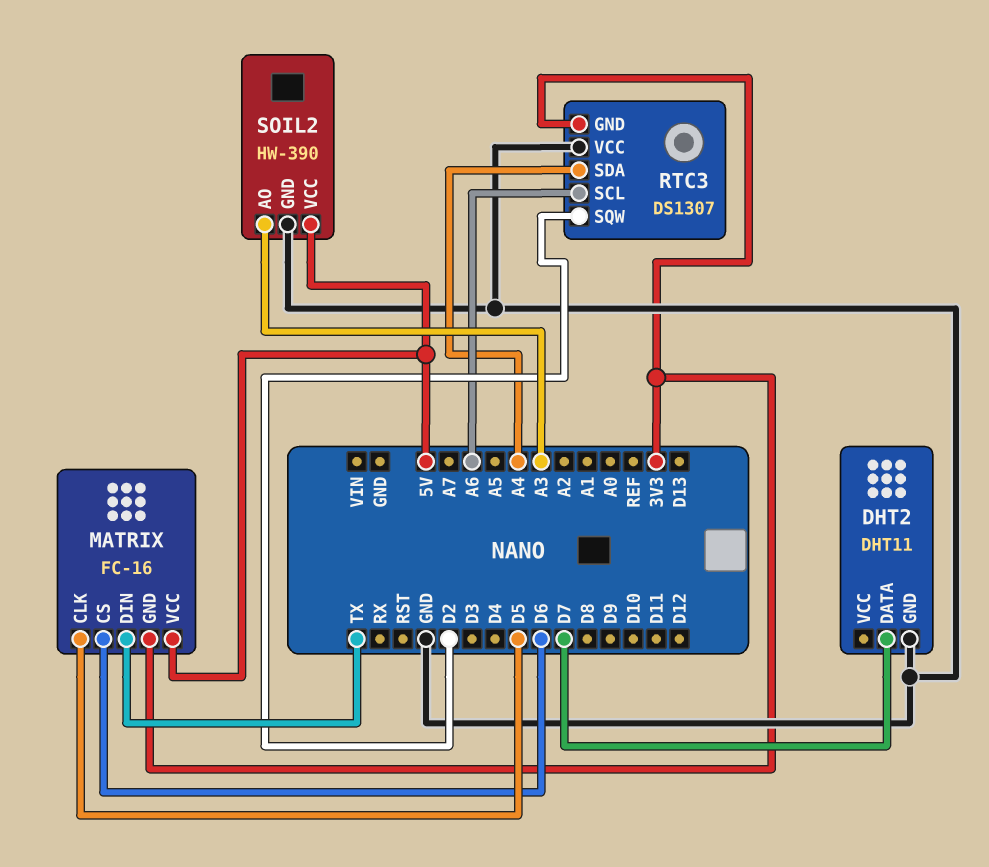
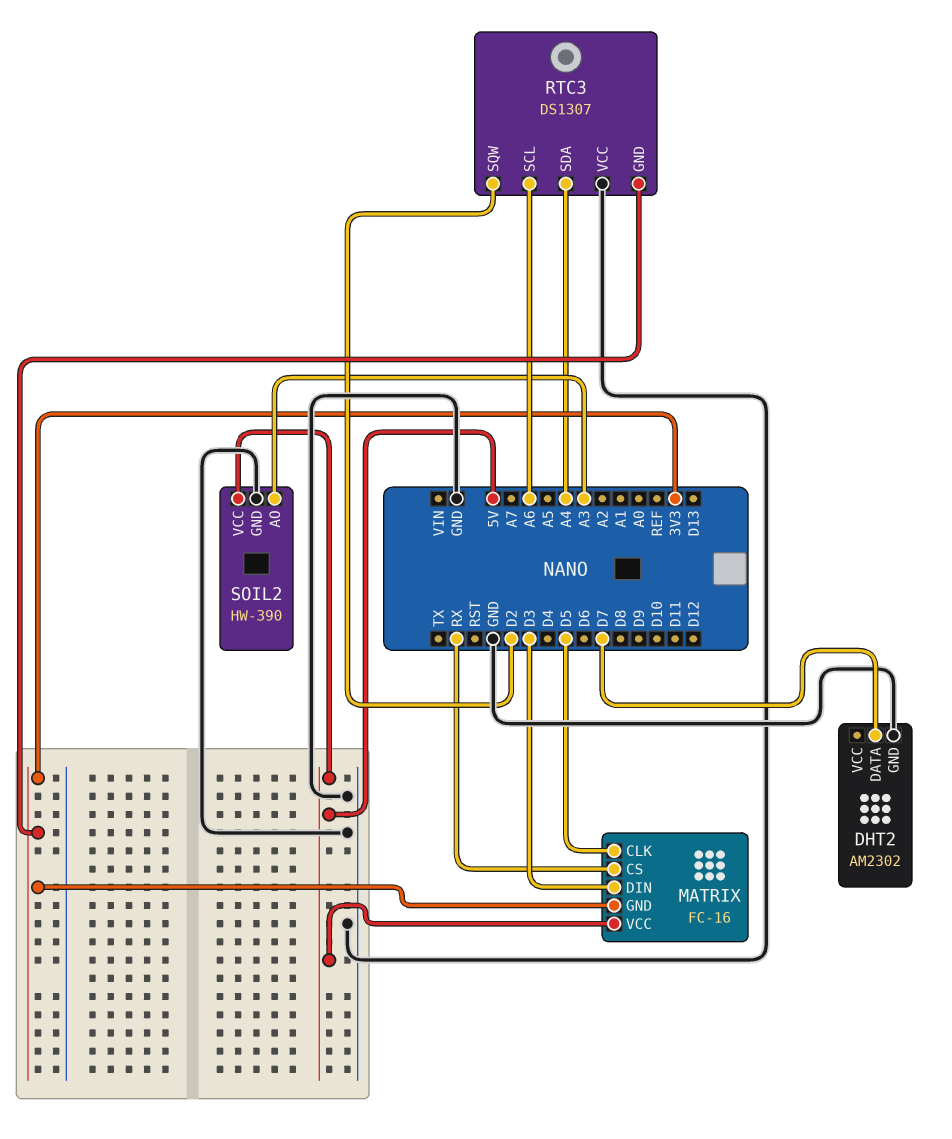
DHT2: DHT11 -> AM2302
MATRIX pin CS: D6 -> RX
MATRIX pin DIN: TX -> D3

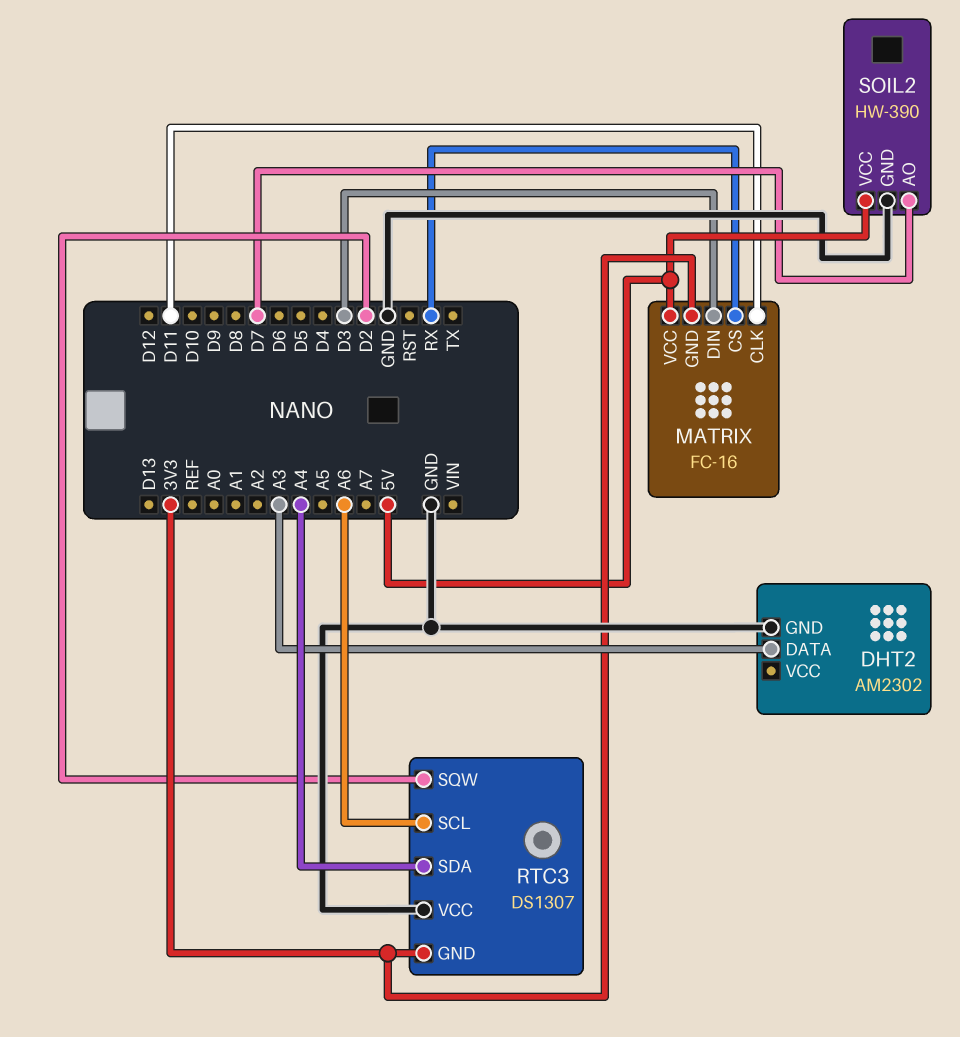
DHT2 pin DATA: D7 -> A3
MATRIX pin CLK: D5 -> D11
SOIL2 pin AO: A3 -> D7

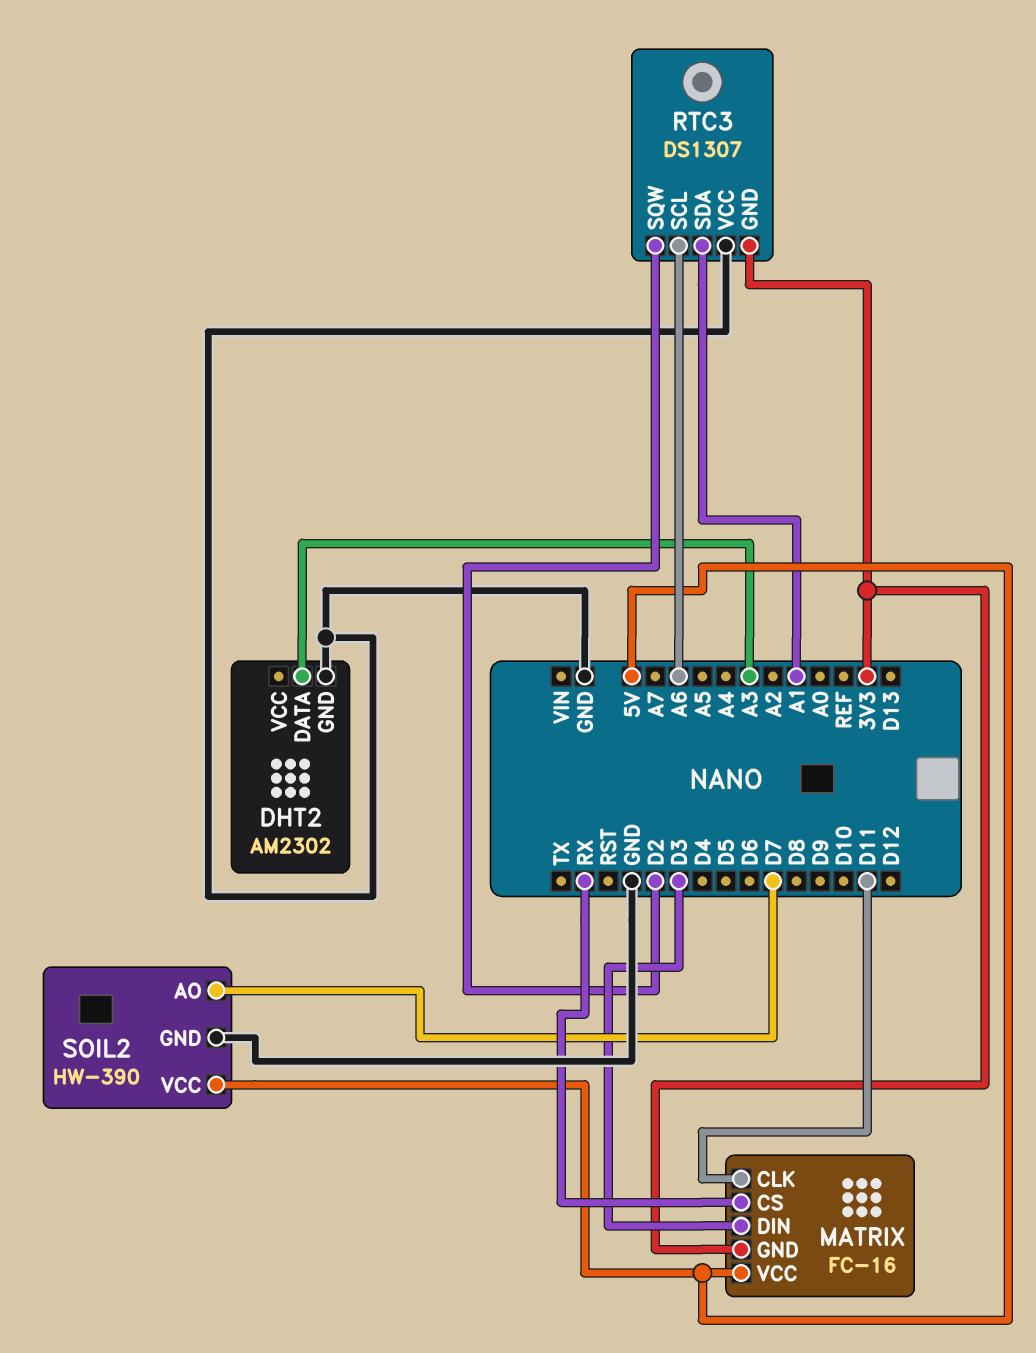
RTC3 pin SDA: A4 -> A1

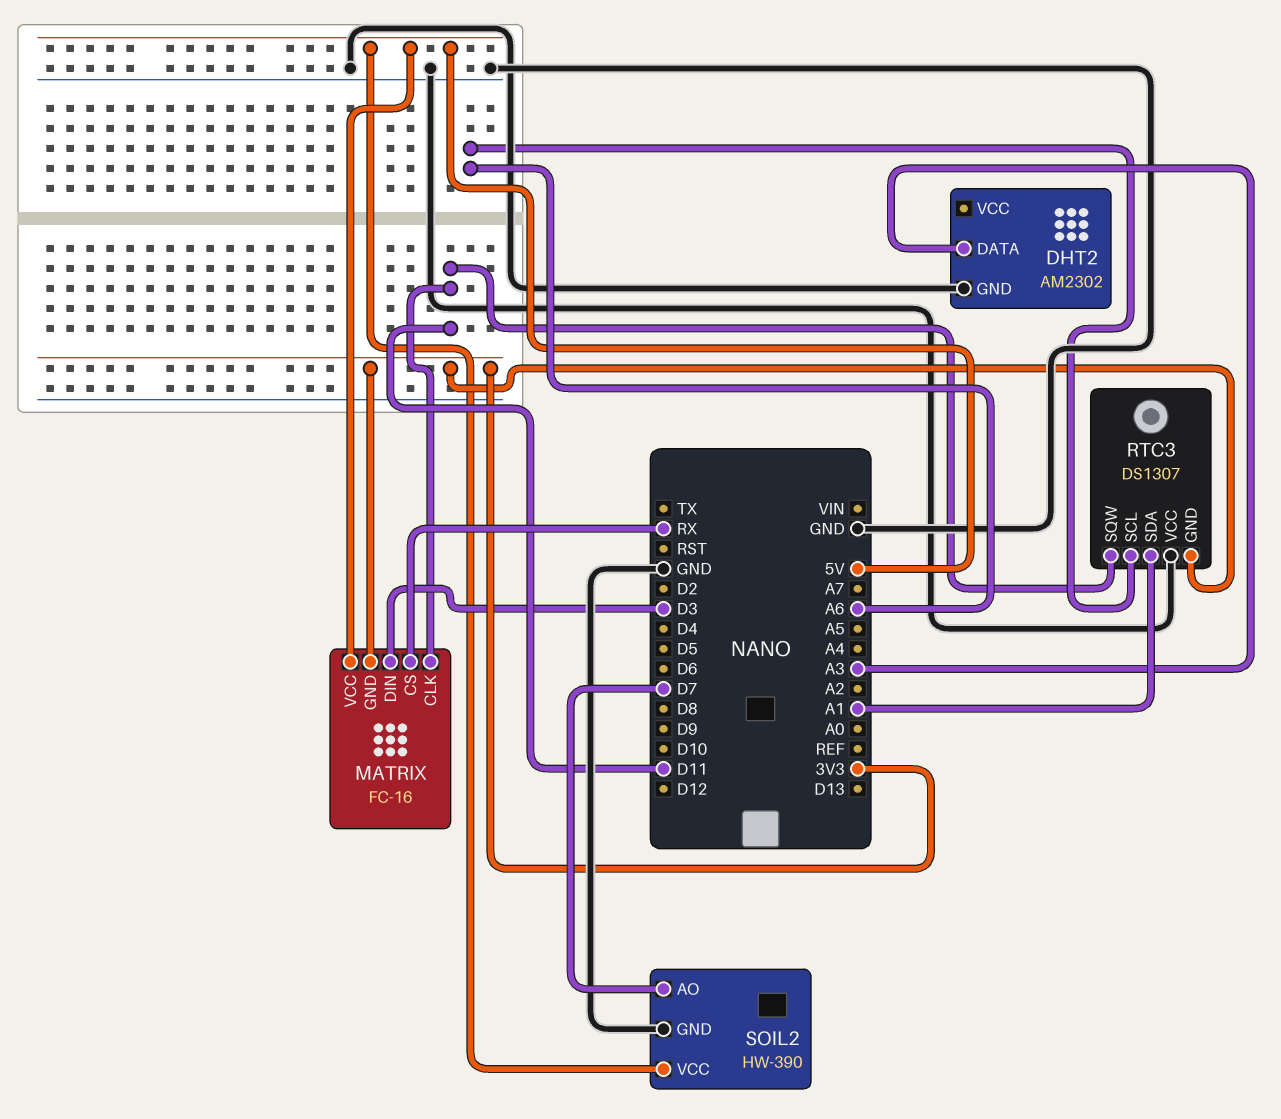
RTC3 pin SQW: D2 -> D11

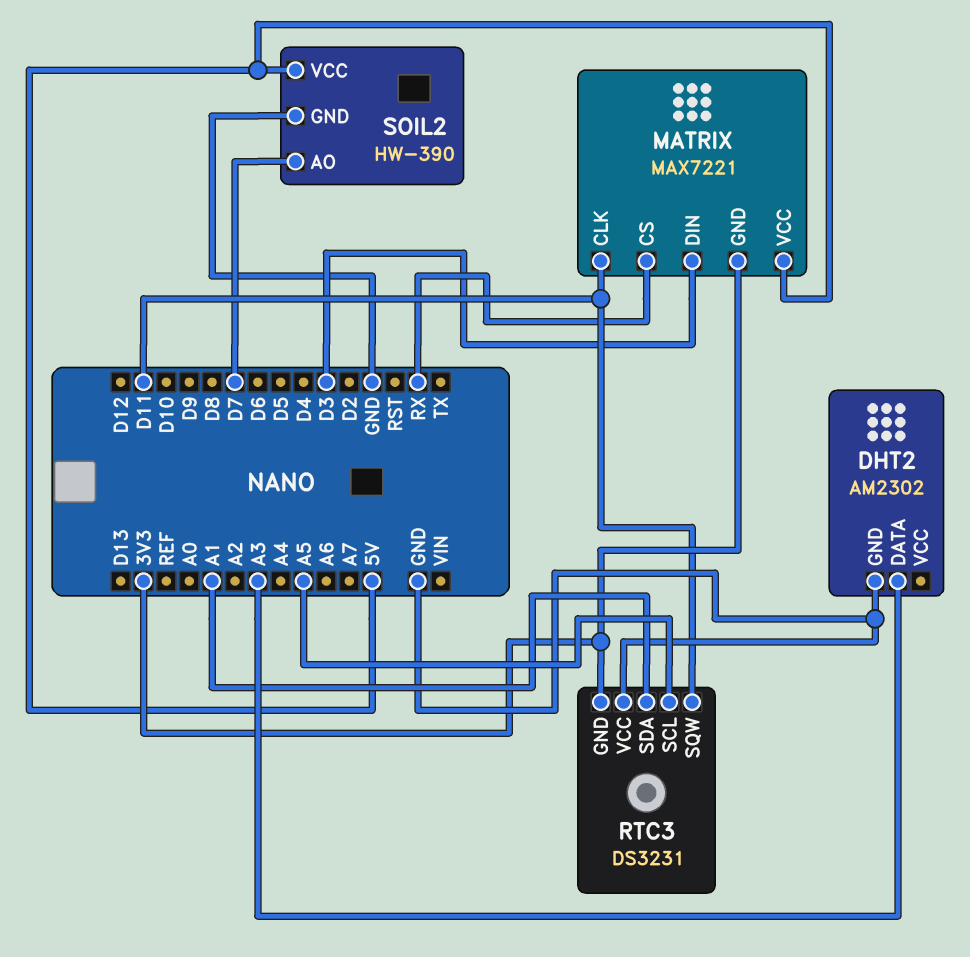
MATRIX: FC-16 -> MAX7221
RTC3: DS1307 -> DS3231
RTC3 pin SCL: A6 -> A5

